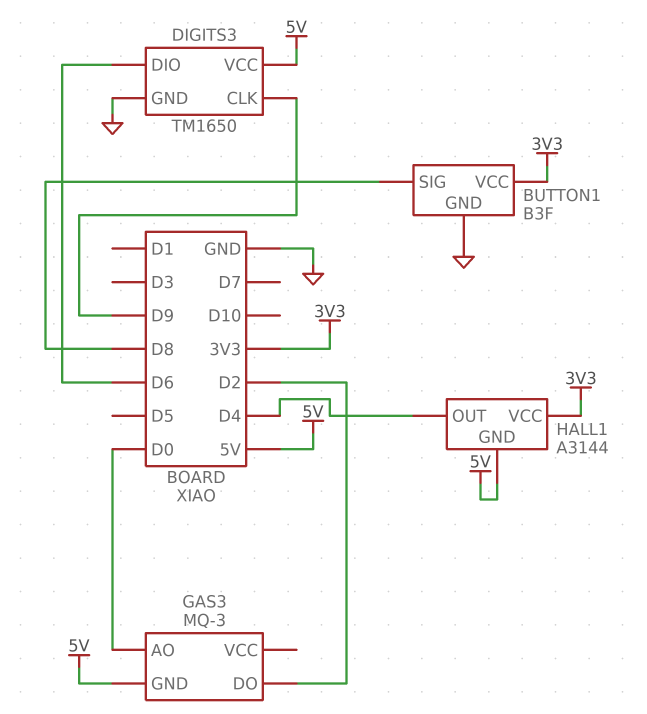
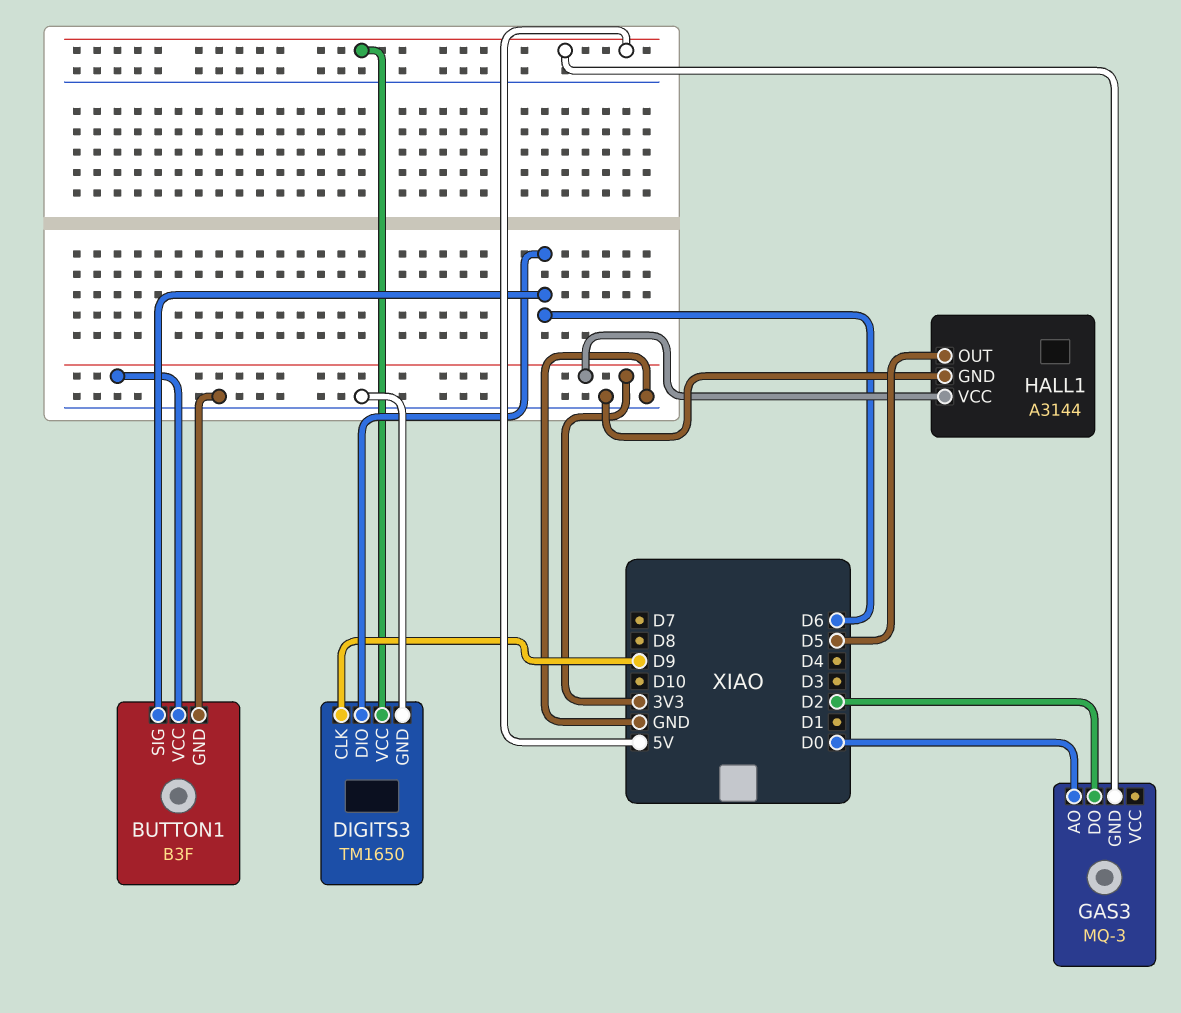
BUTTON1 pin SIG: D8 -> D6
HALL1 pin GND: 5V -> GND
HALL1 pin OUT: D4 -> D5

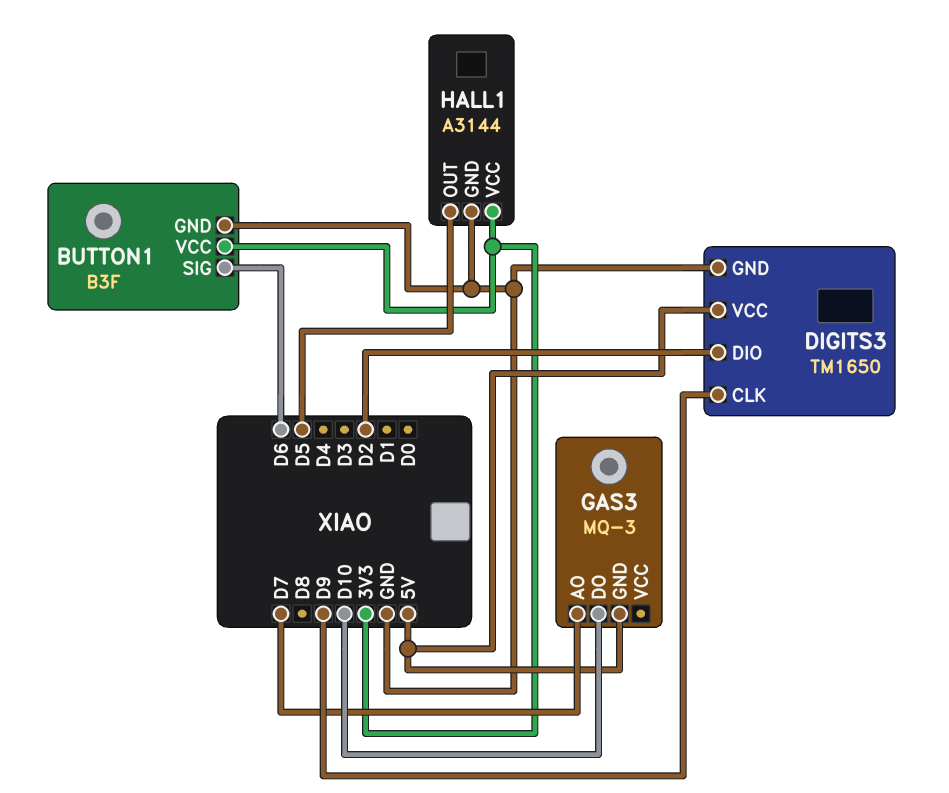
DIGITS3 pin DIO: D6 -> D2
GAS3 pin AO: D0 -> D7
GAS3 pin DO: D2 -> D10

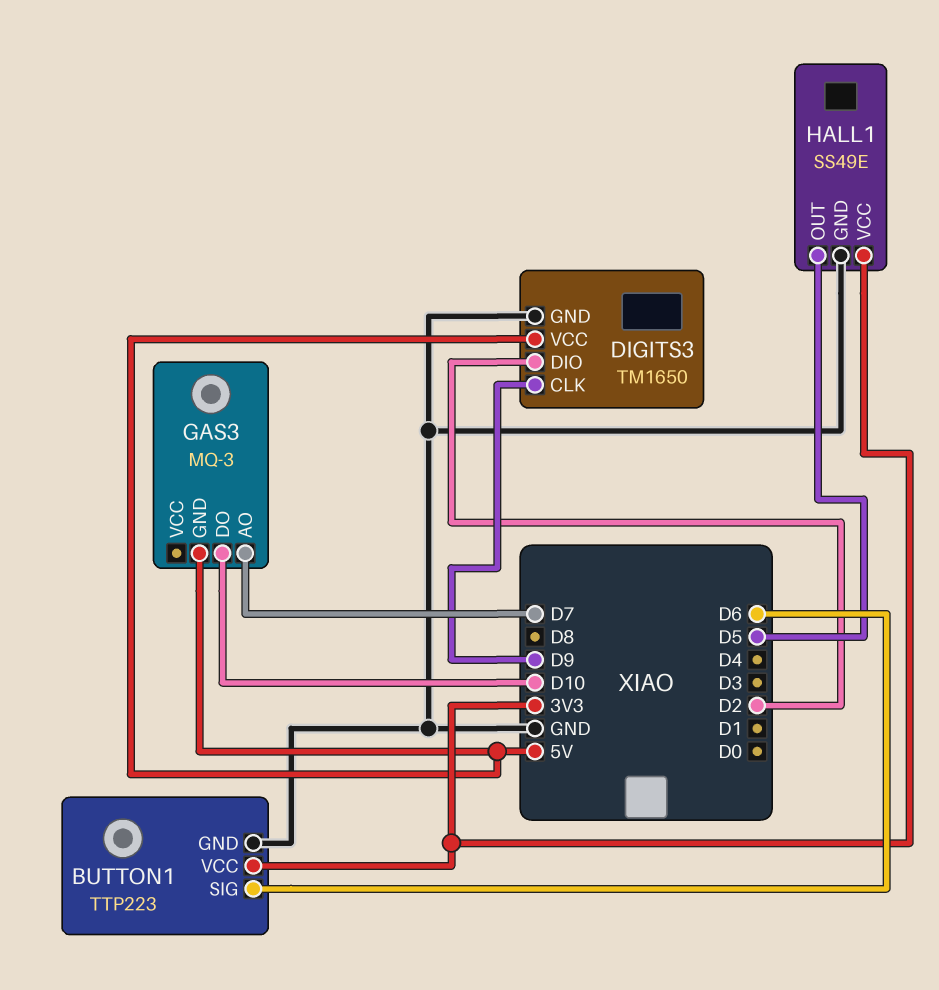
BUTTON1: B3F -> TTP223
HALL1: A3144 -> SS49E

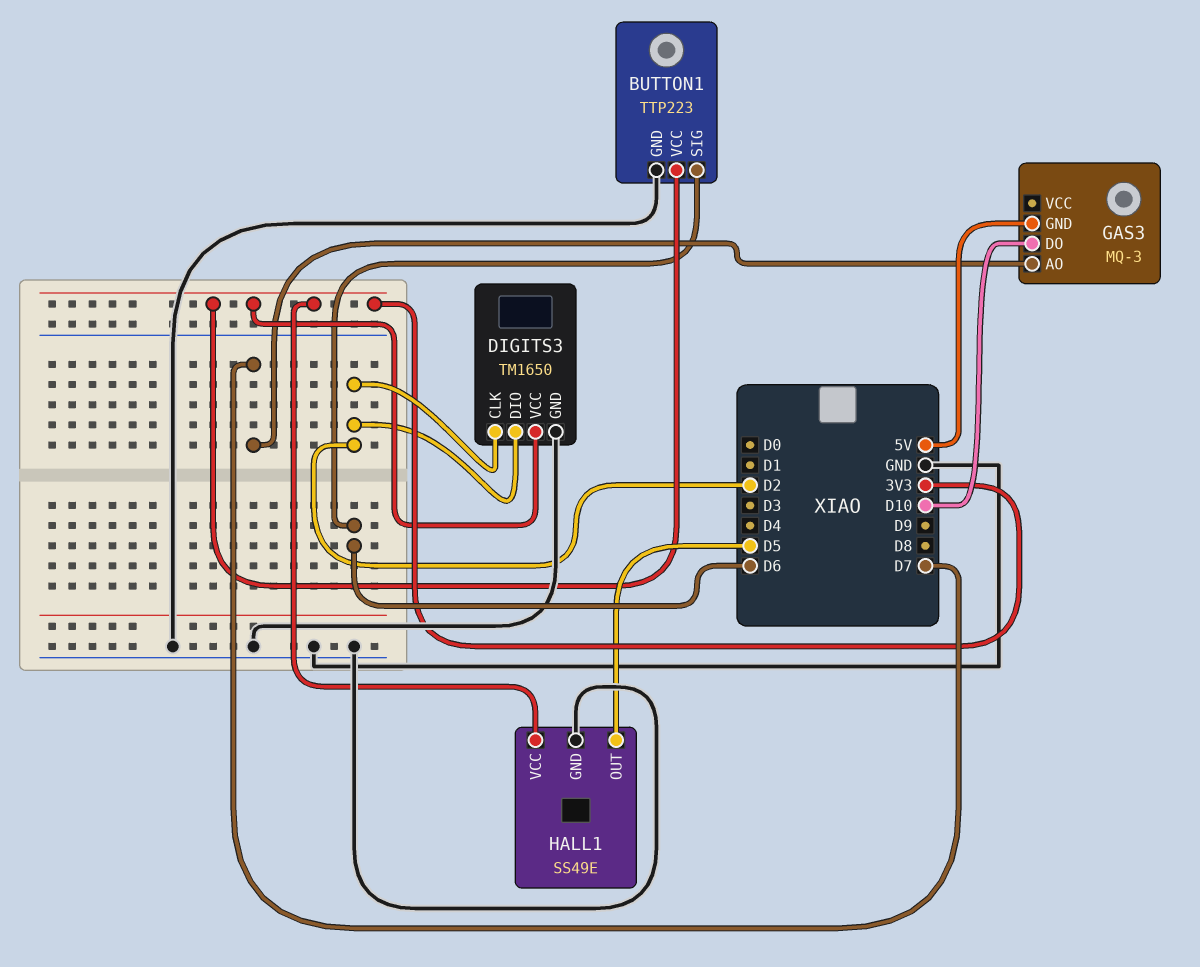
DIGITS3 pin CLK: D9 -> D2
DIGITS3 pin VCC: 5V -> 3V3

